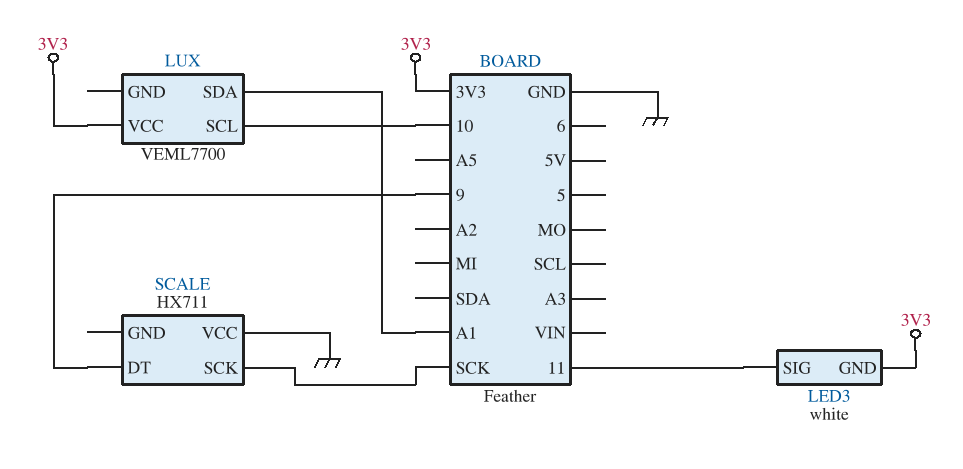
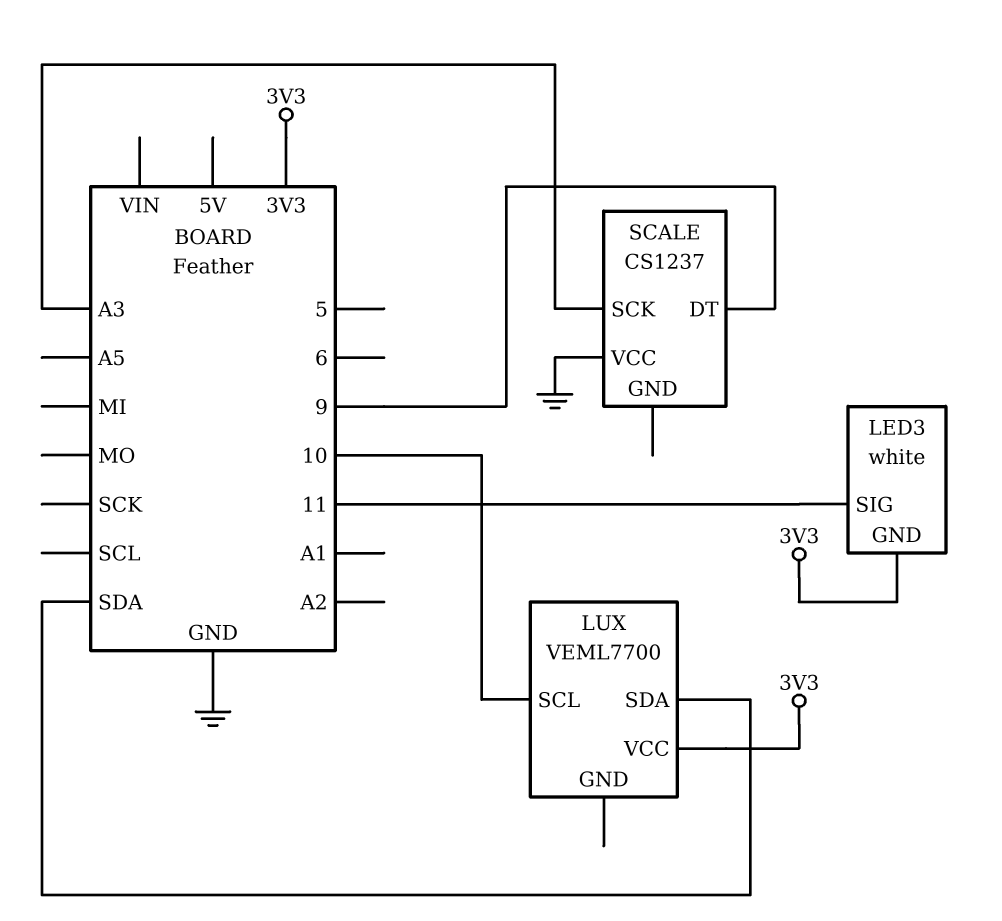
LUX pin SDA: A1 -> SDA
SCALE: HX711 -> CS1237
SCALE pin SCK: SCK -> A3

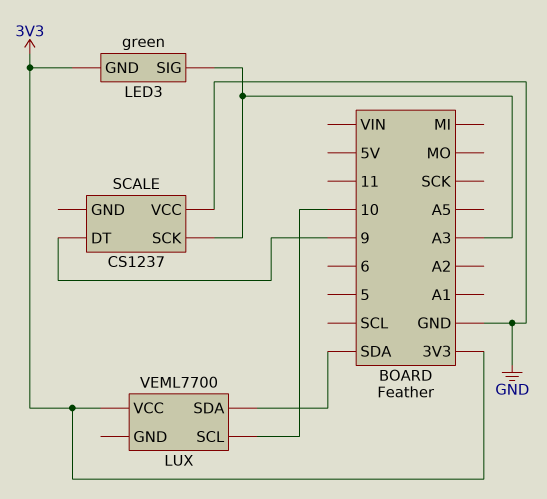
LED3: white -> green
LED3 pin SIG: 11 -> A3

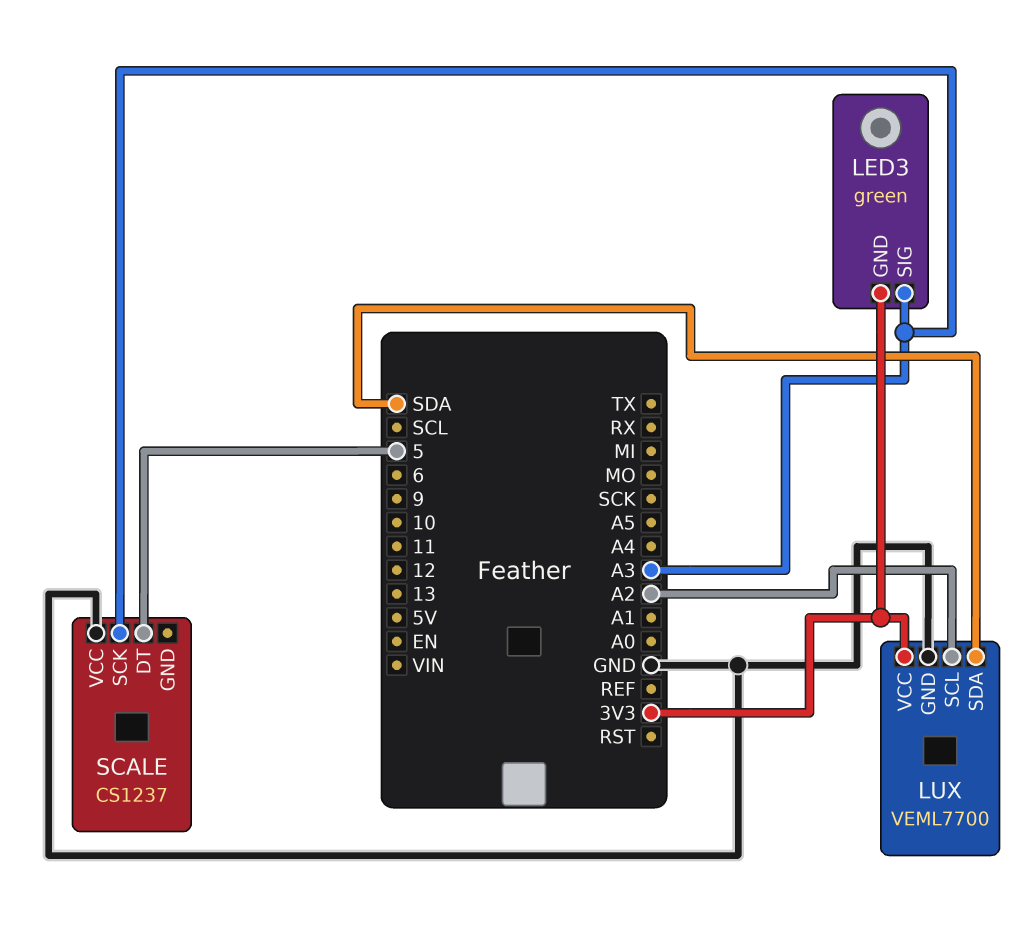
LUX pin GND: none -> GND
LUX pin SCL: 10 -> A2
SCALE pin DT: 9 -> 5

